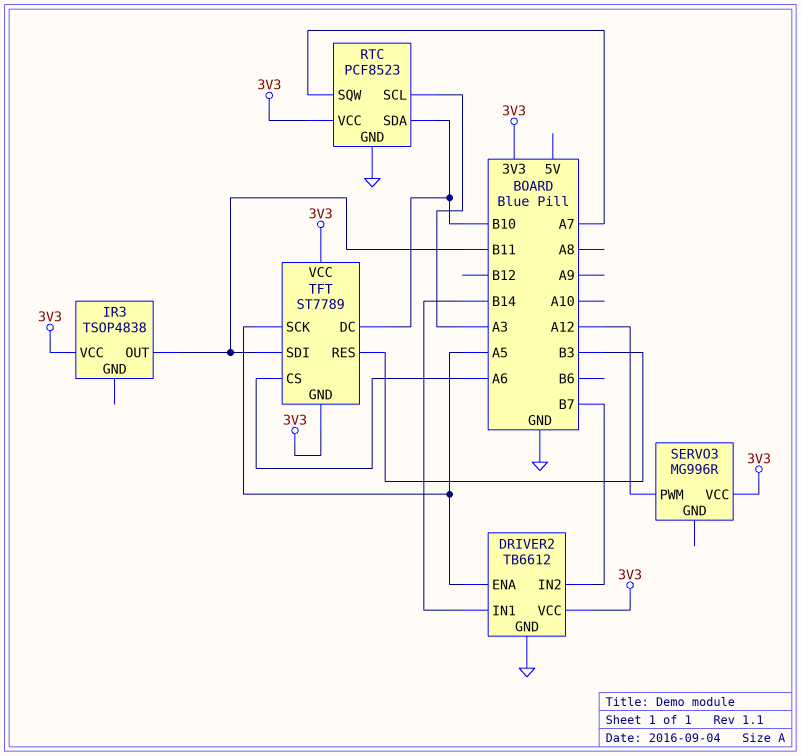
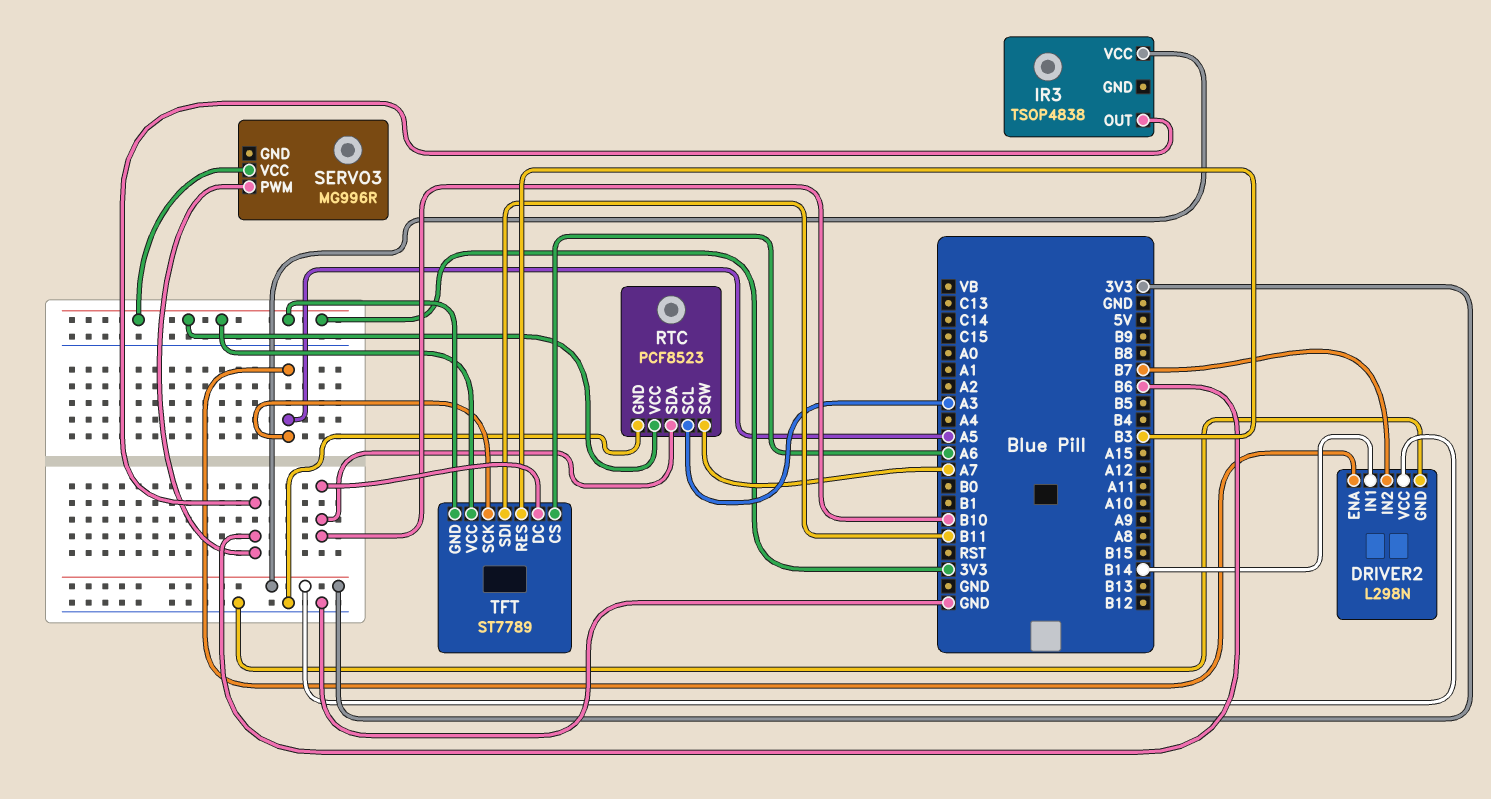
DRIVER2: TB6612 -> L298N
IR3 pin OUT: B11 -> B6
SERVO3 pin PWM: A12 -> B6

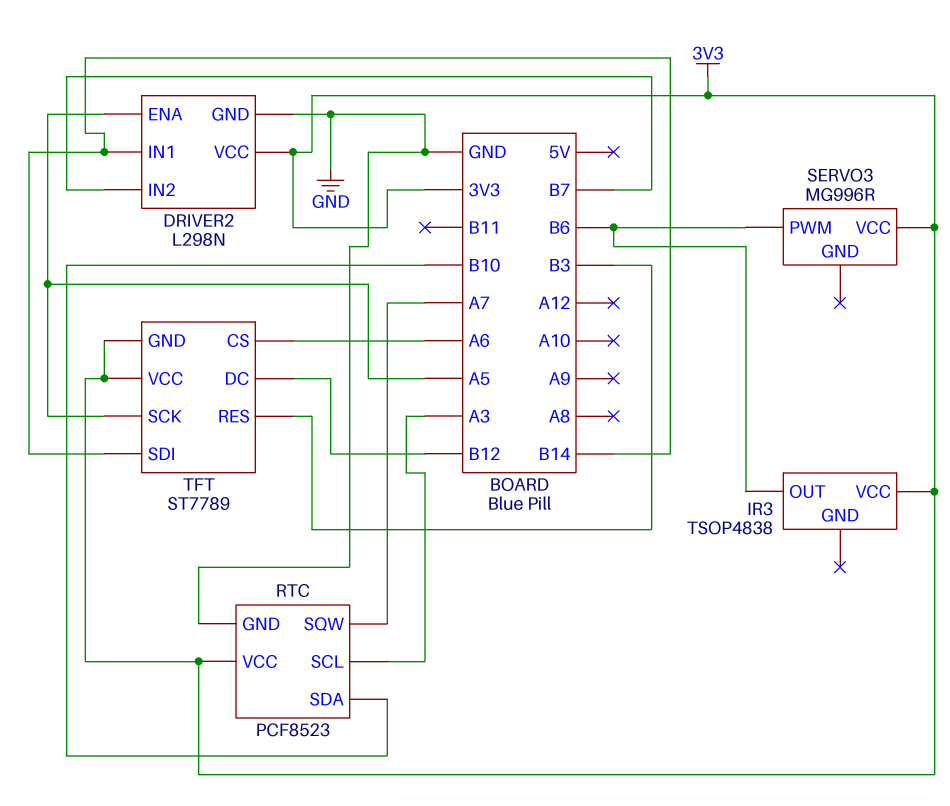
TFT pin DC: B10 -> B12
TFT pin SDI: B11 -> B14

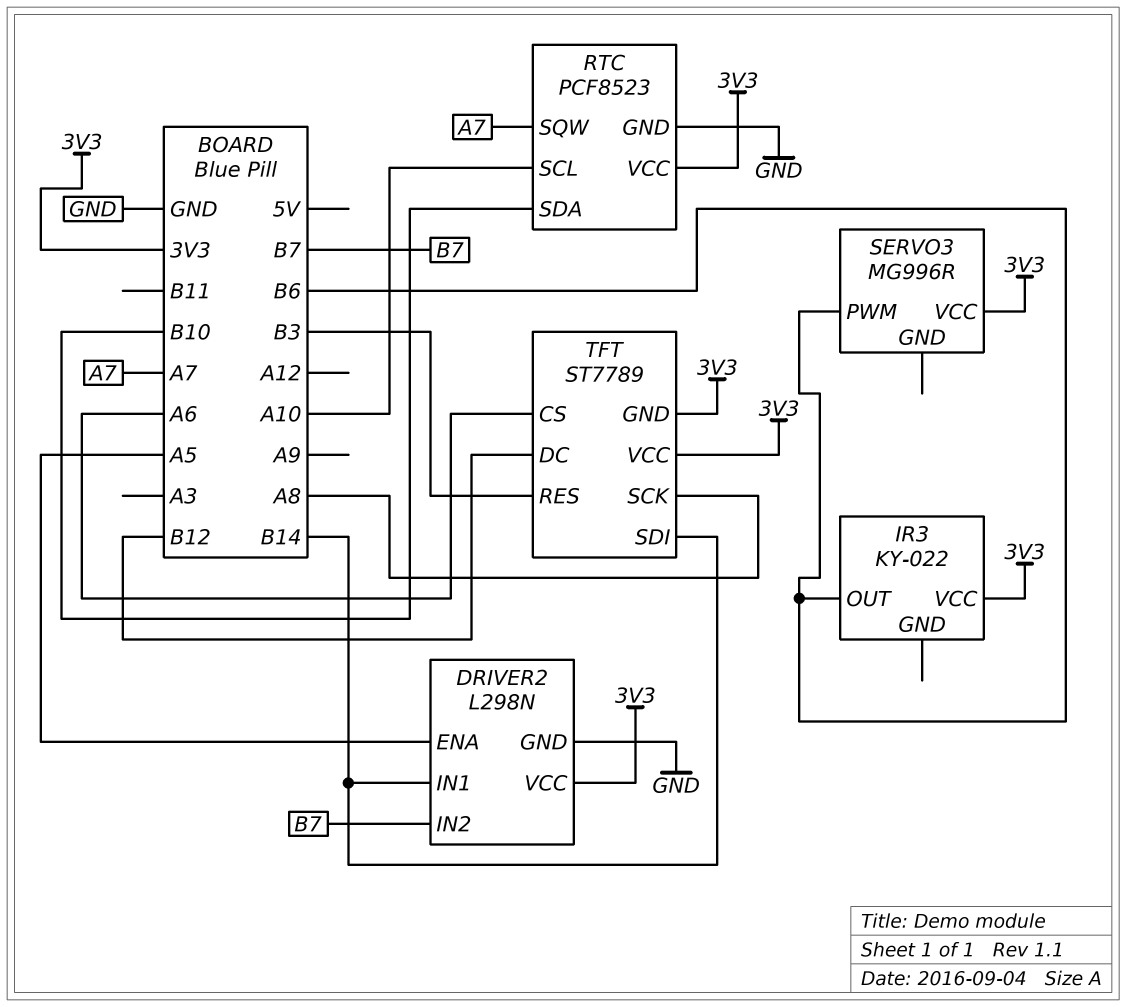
IR3: TSOP4838 -> KY-022
RTC pin SCL: A3 -> A10
TFT pin SCK: A5 -> A8

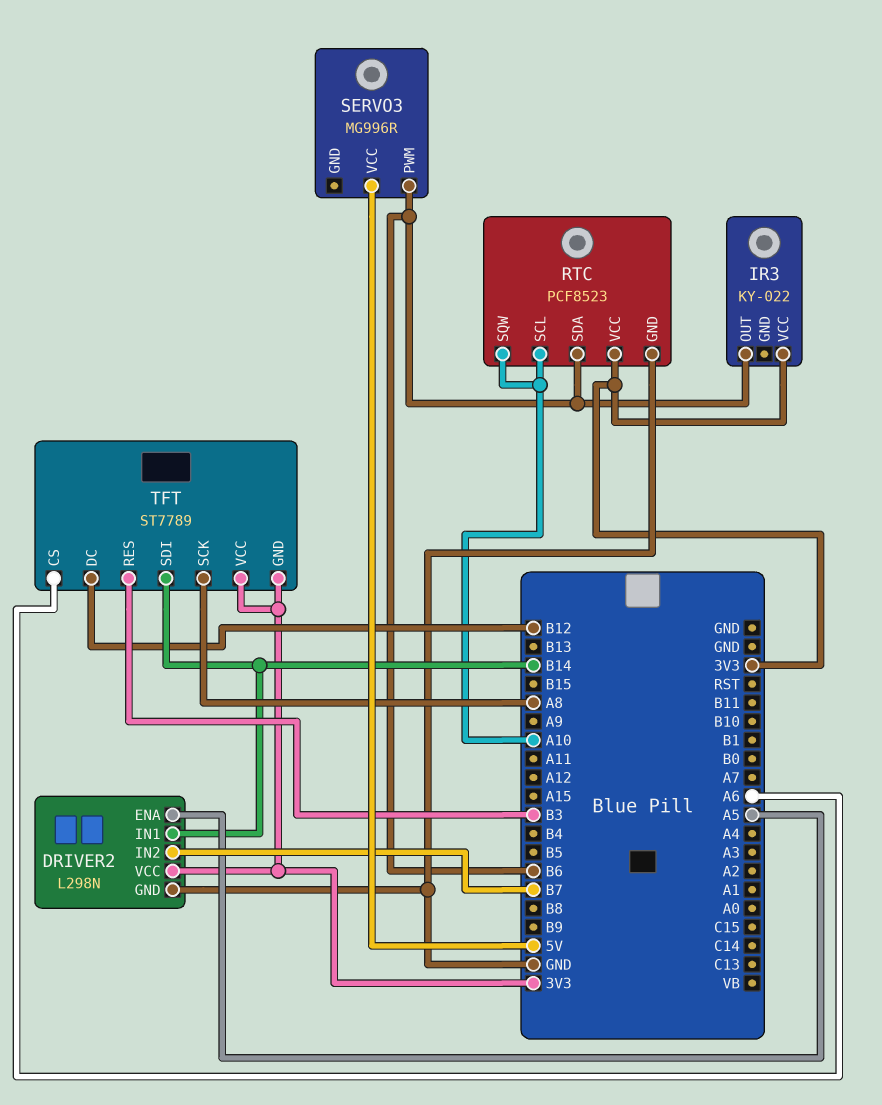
RTC pin SDA: B10 -> B6
RTC pin SQW: A7 -> A10
SERVO3 pin VCC: 3V3 -> 5V

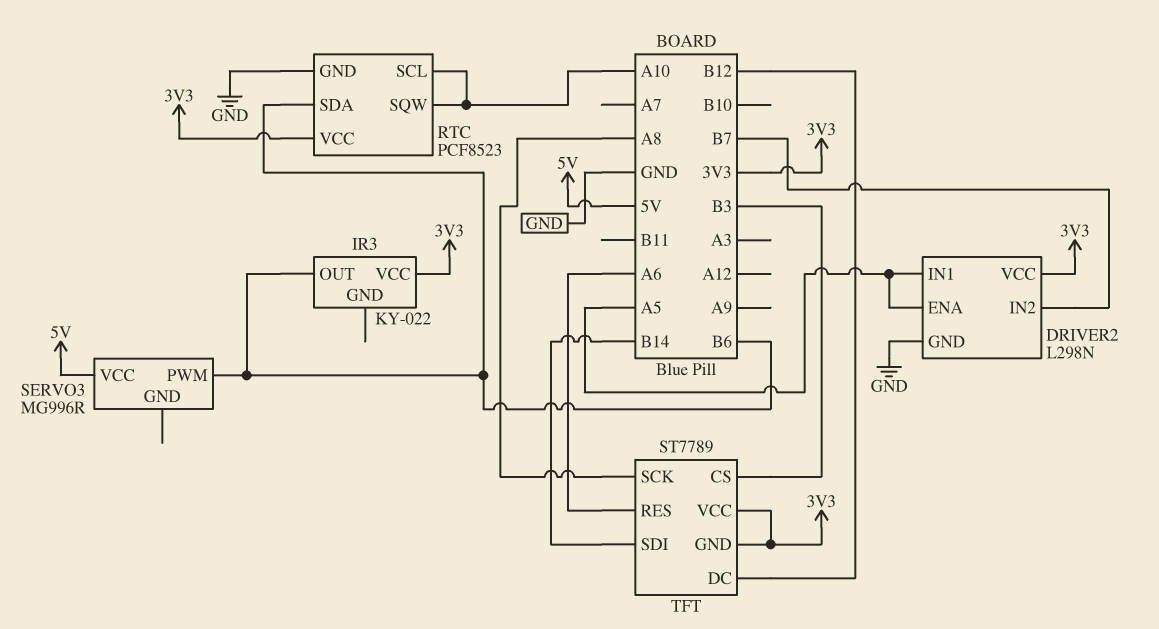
DRIVER2 pin IN1: B14 -> A5
TFT pin CS: A6 -> B3
TFT pin RES: B3 -> A6

